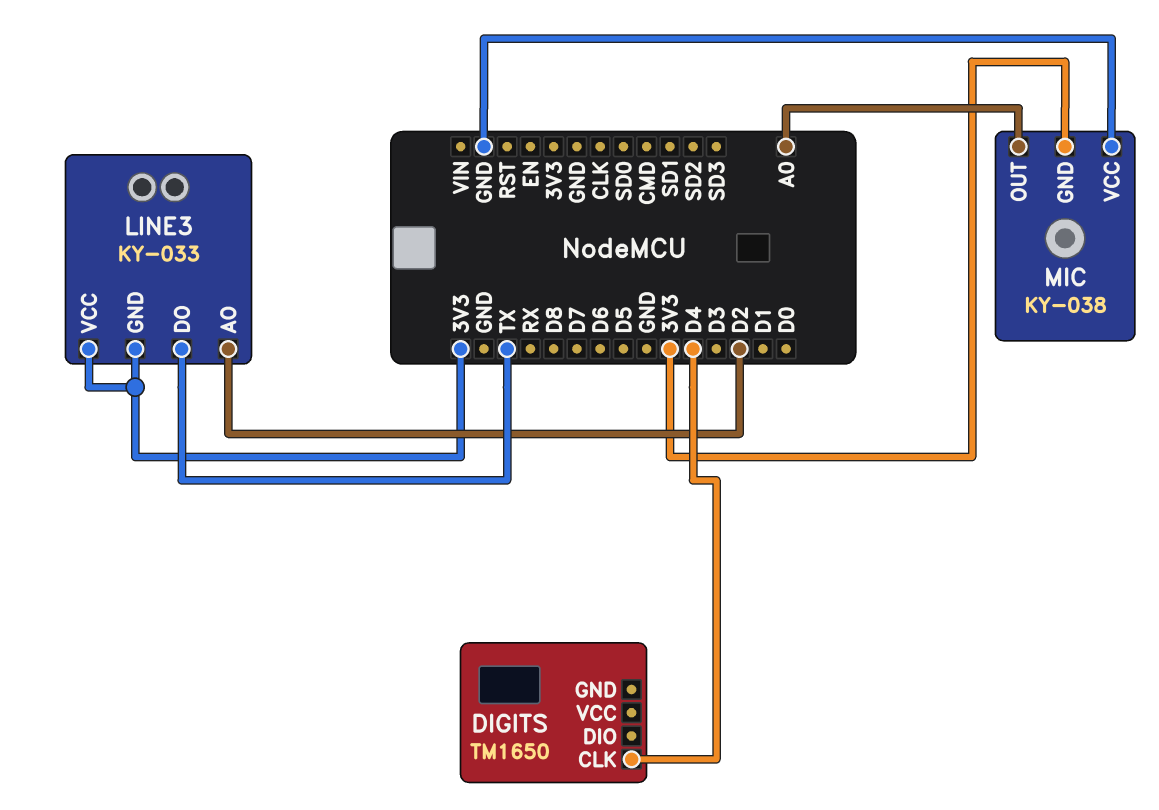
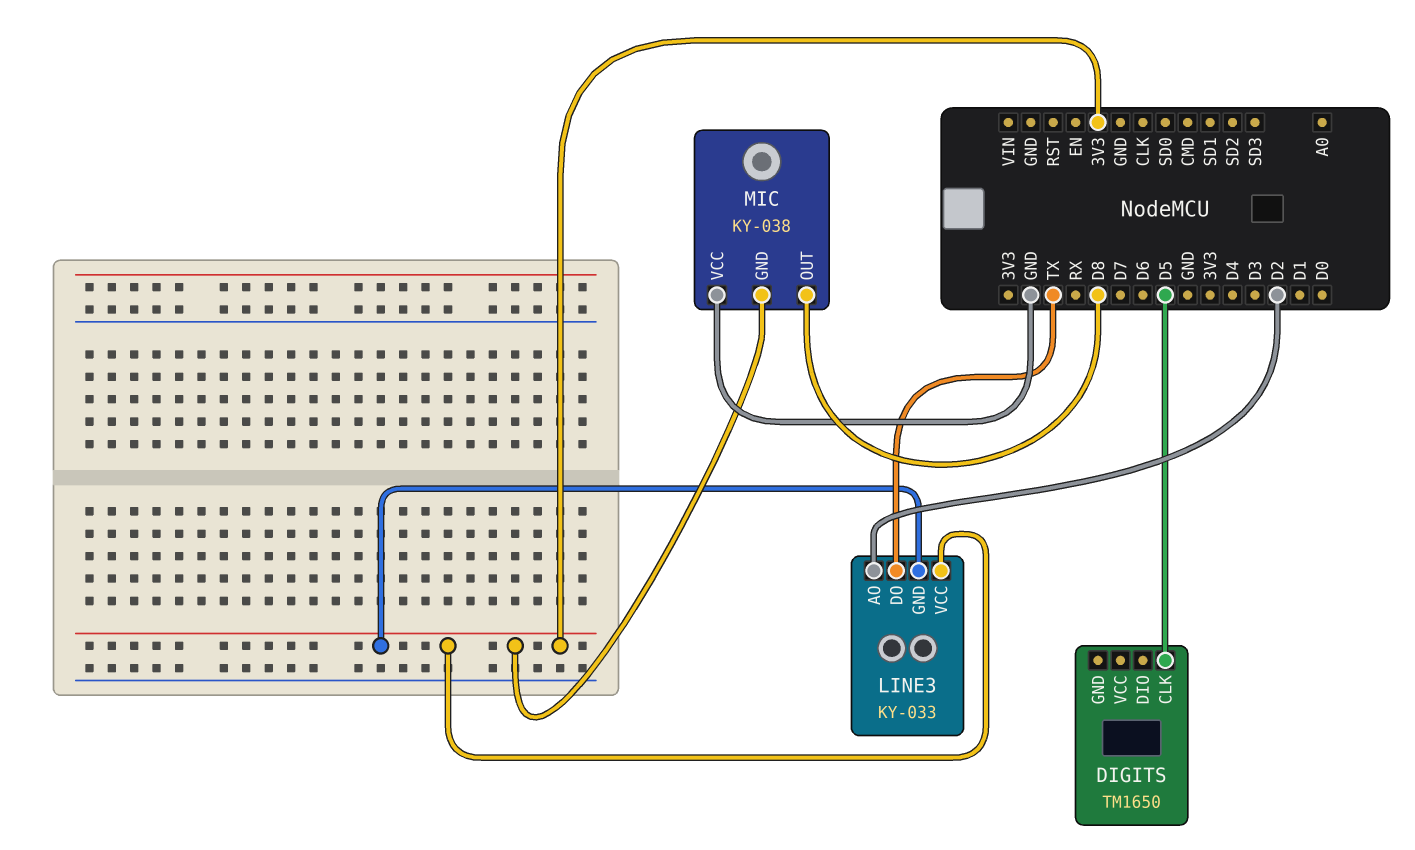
DIGITS pin CLK: D4 -> D5
MIC pin OUT: A0 -> D8

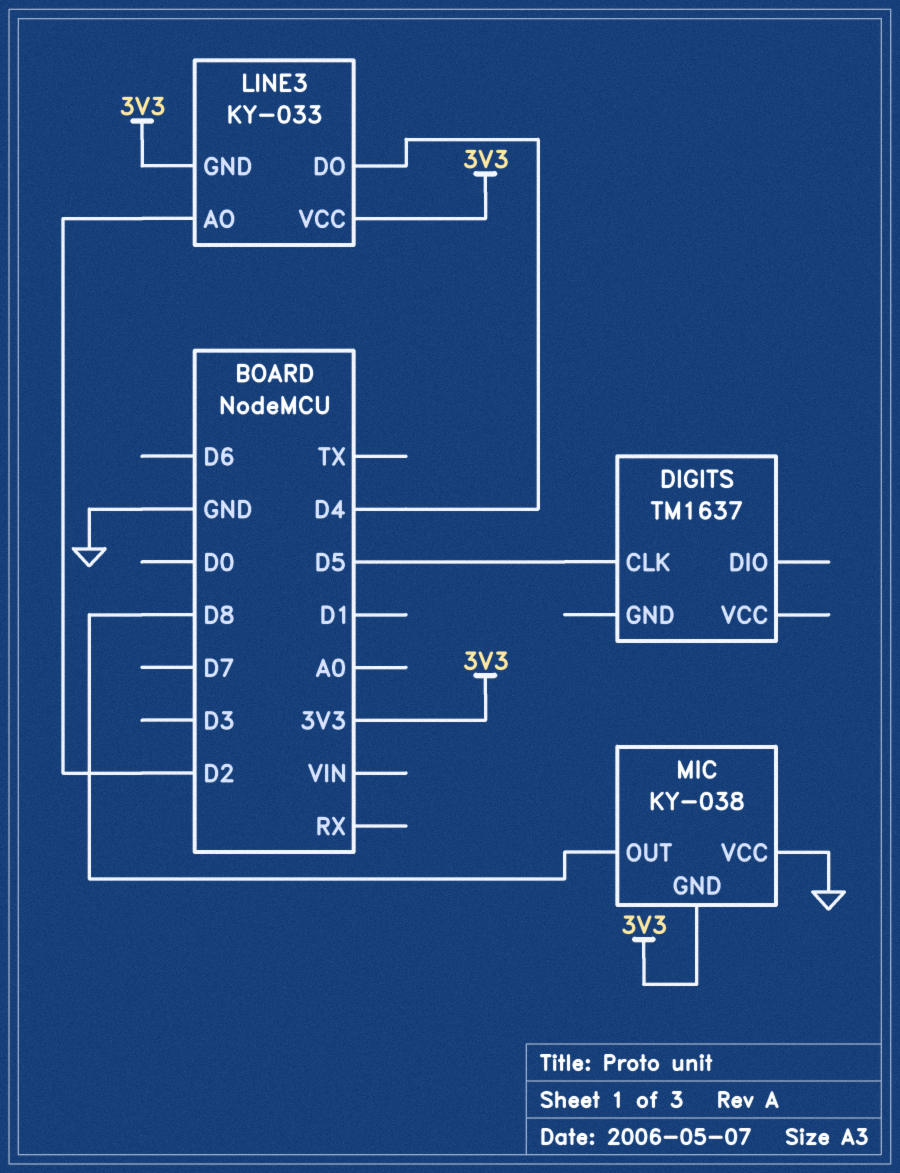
DIGITS: TM1650 -> TM1637
LINE3 pin DO: TX -> D4

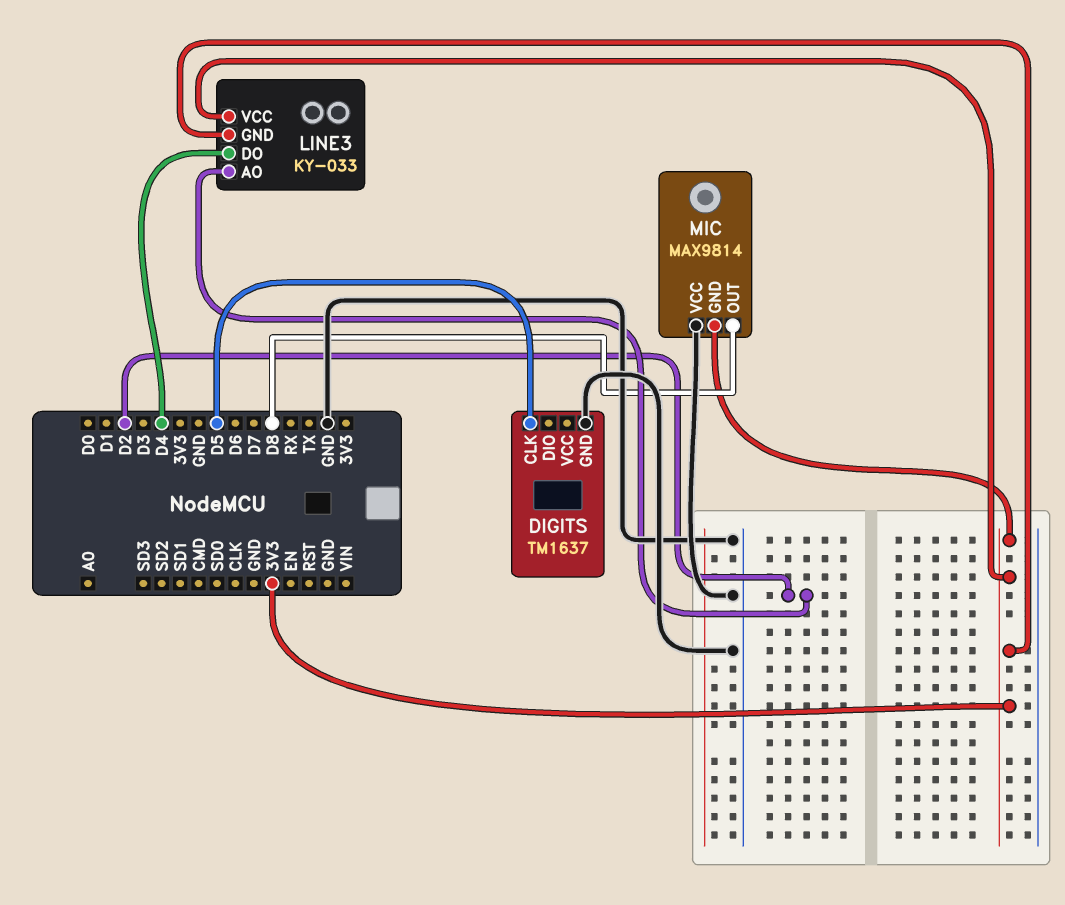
DIGITS pin GND: none -> GND
MIC: KY-038 -> MAX9814

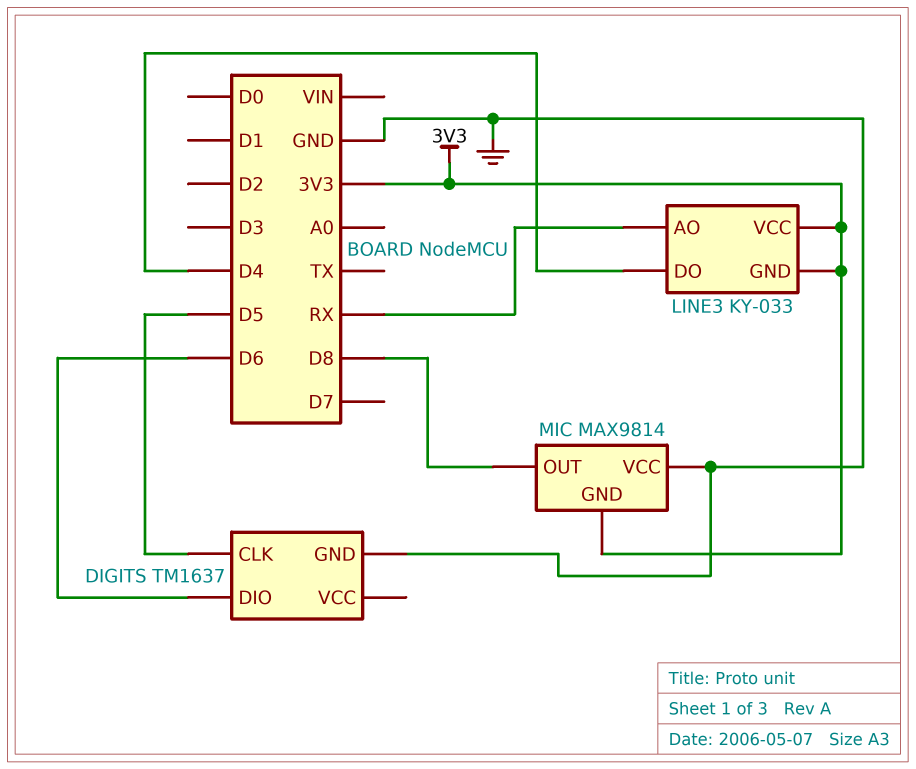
DIGITS pin DIO: none -> D6
LINE3 pin AO: D2 -> RX

